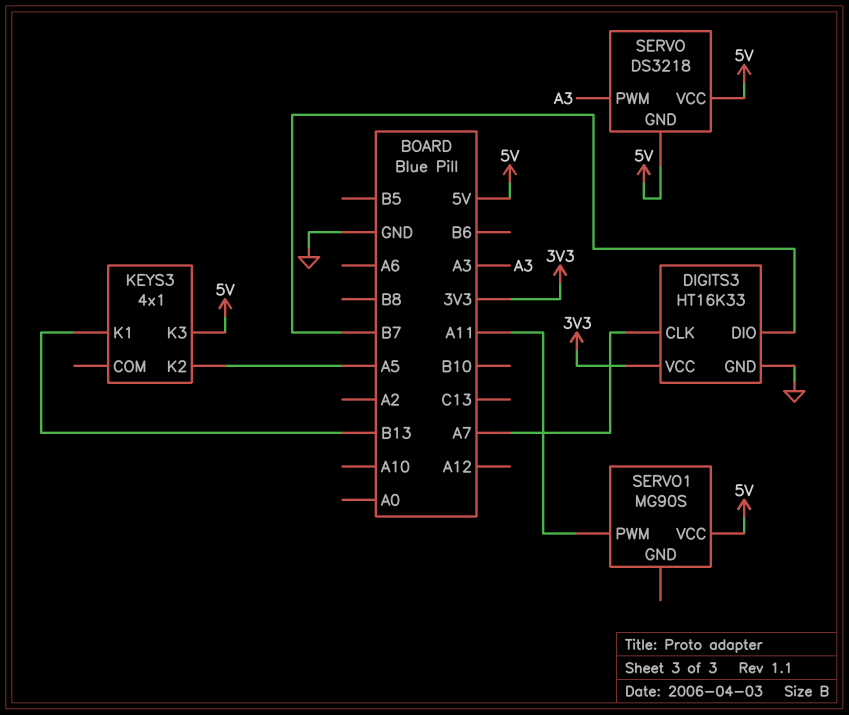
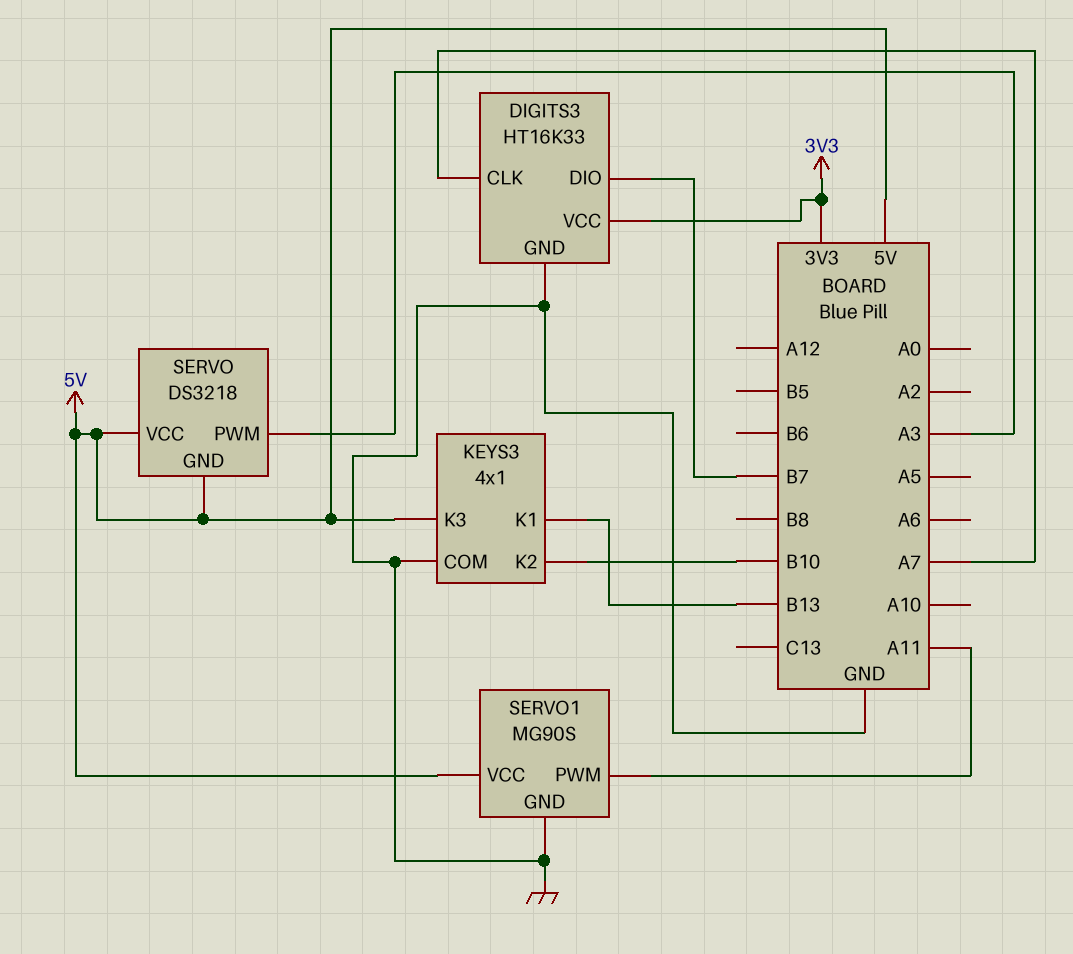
KEYS3 pin COM: none -> GND
KEYS3 pin K2: A5 -> B10
SERVO1 pin GND: none -> GND

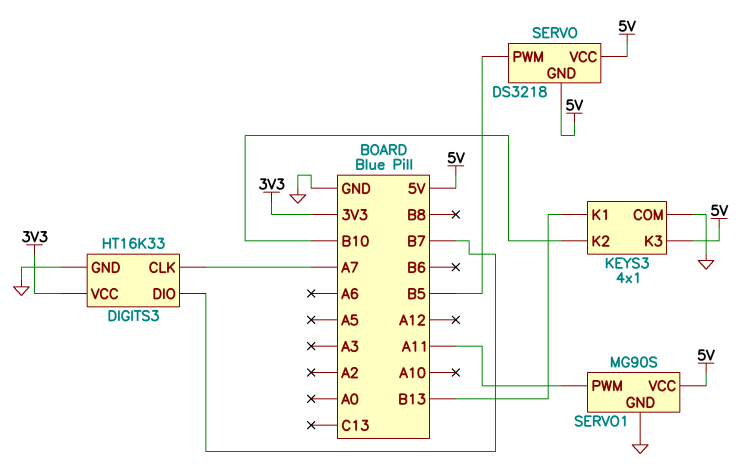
SERVO pin PWM: A3 -> B5

